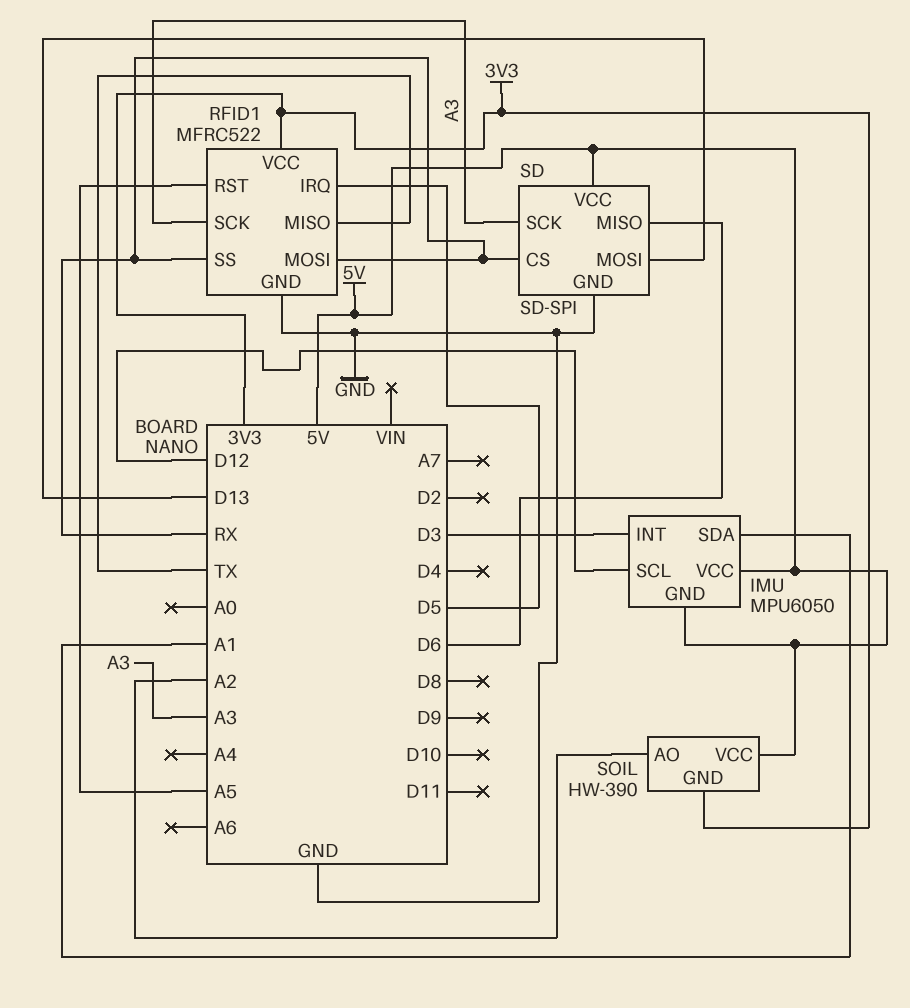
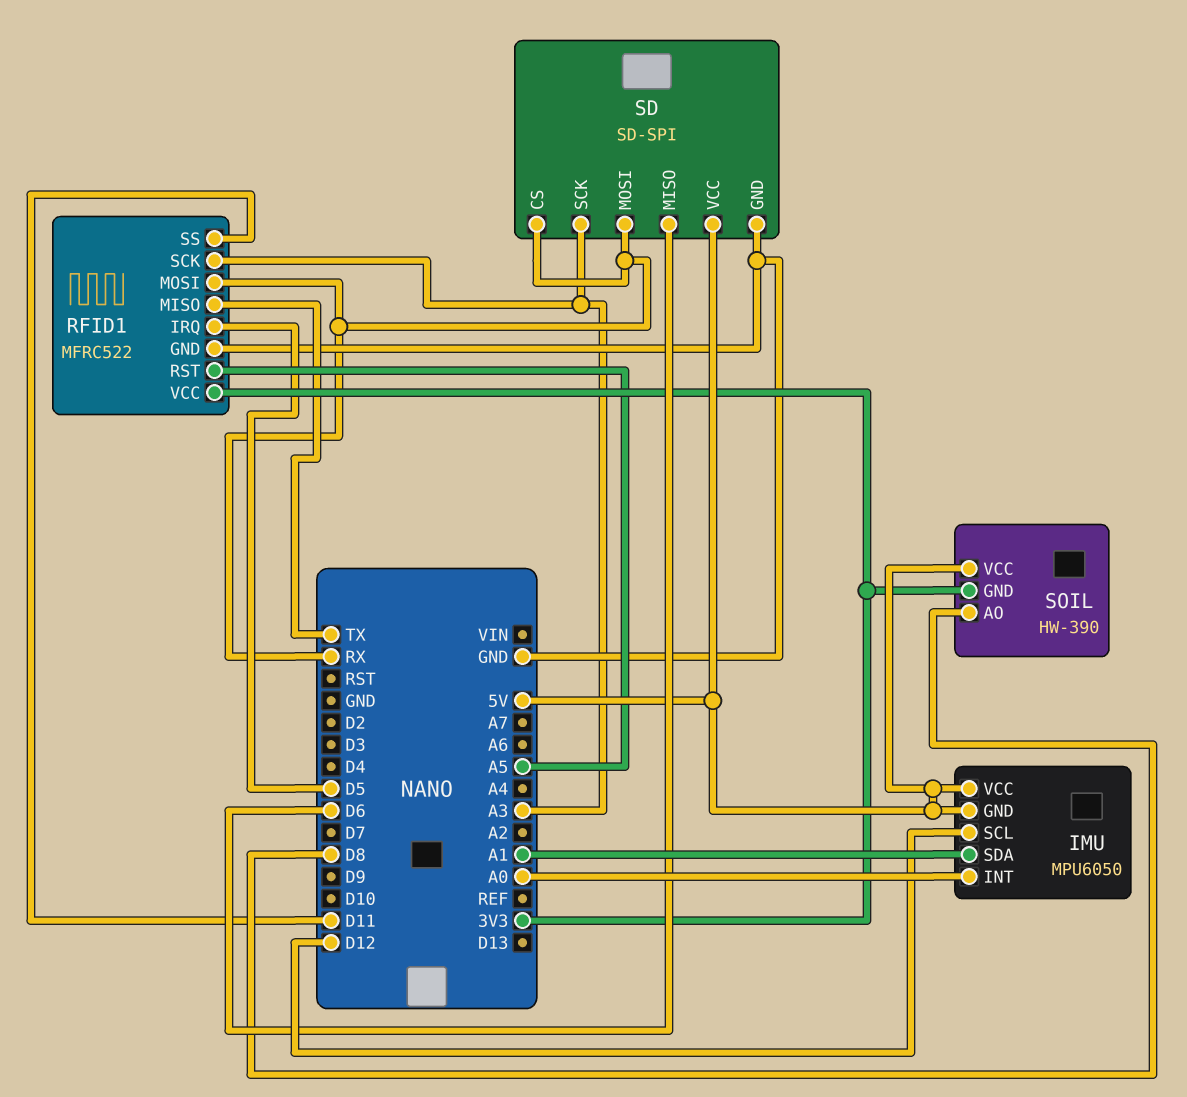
IMU pin INT: D3 -> A0
RFID1 pin SS: RX -> D11
SD pin MOSI: D13 -> RX
SOIL pin AO: A2 -> D8

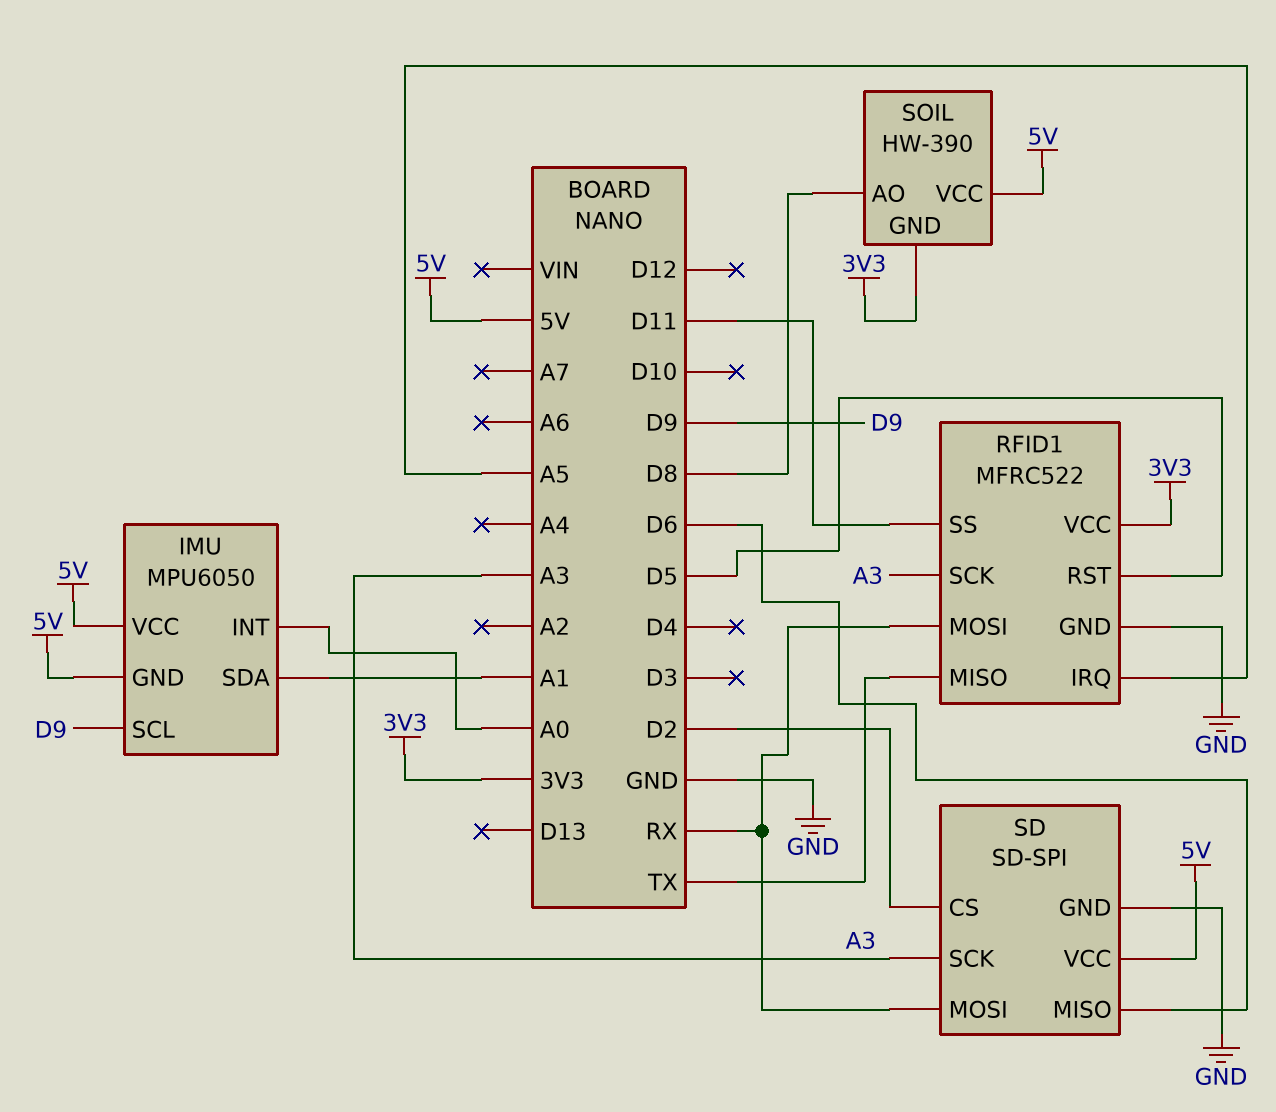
IMU pin SCL: D12 -> D9
RFID1 pin IRQ: D5 -> A5
RFID1 pin RST: A5 -> D5
SD pin CS: RX -> D2

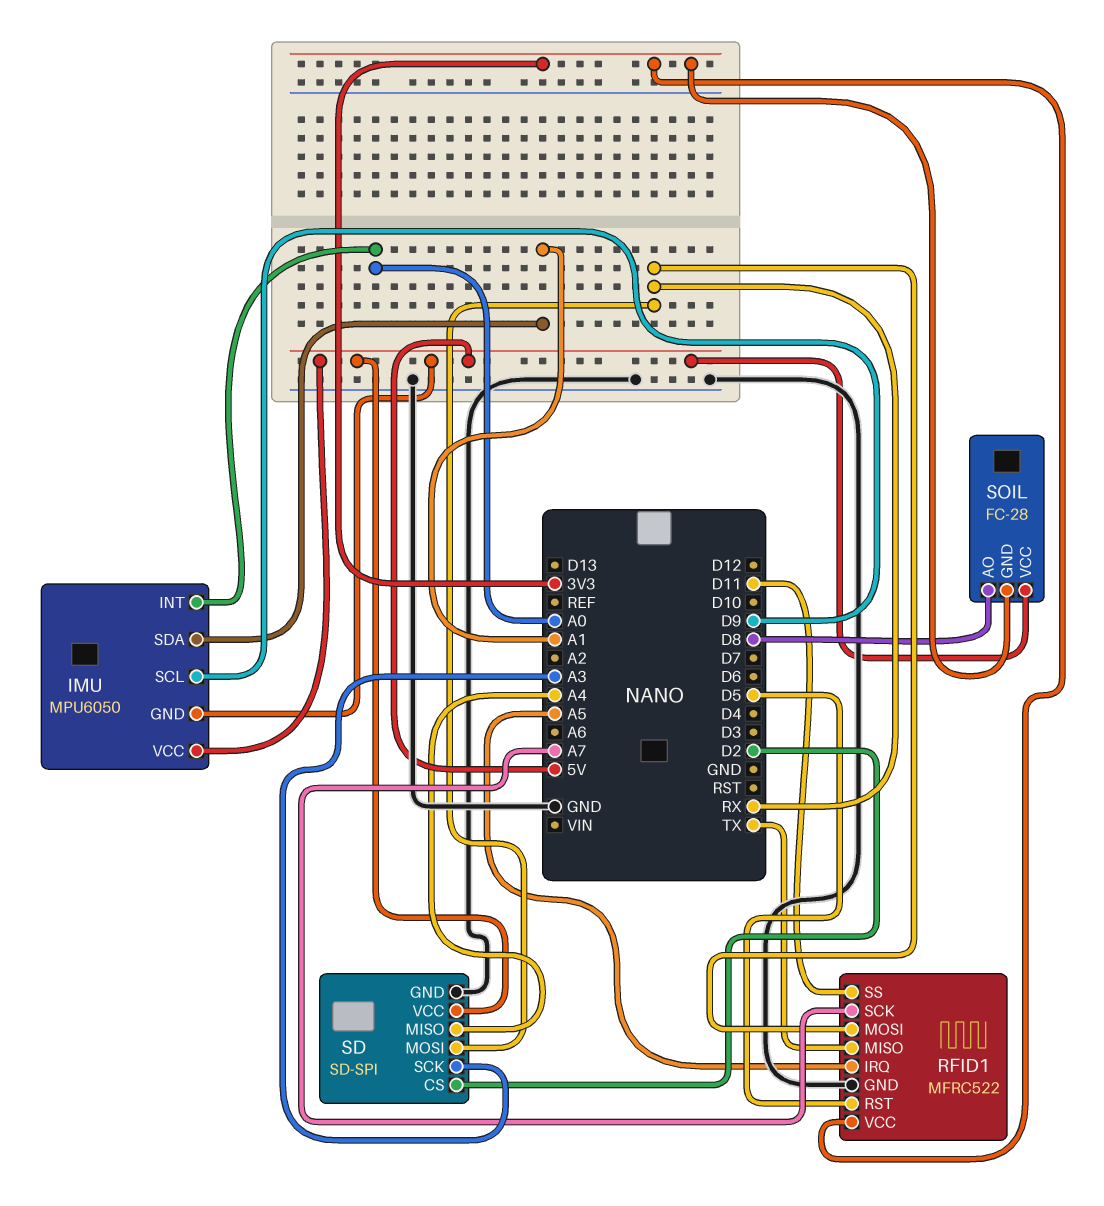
RFID1 pin SCK: A3 -> A7
SD pin MISO: D6 -> A4
SOIL: HW-390 -> FC-28

